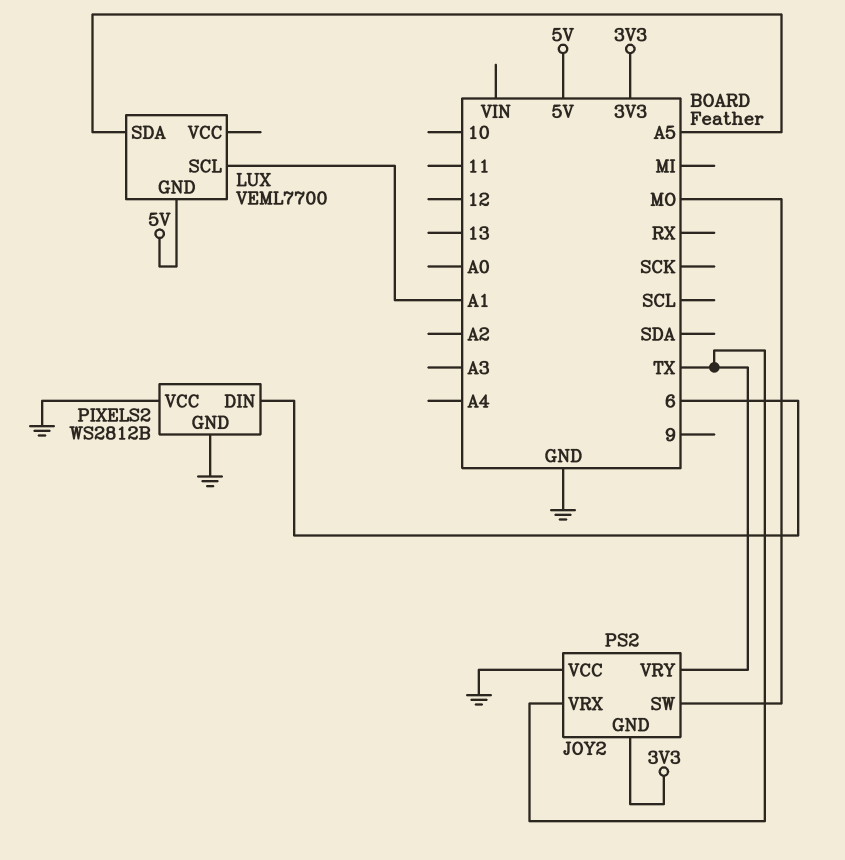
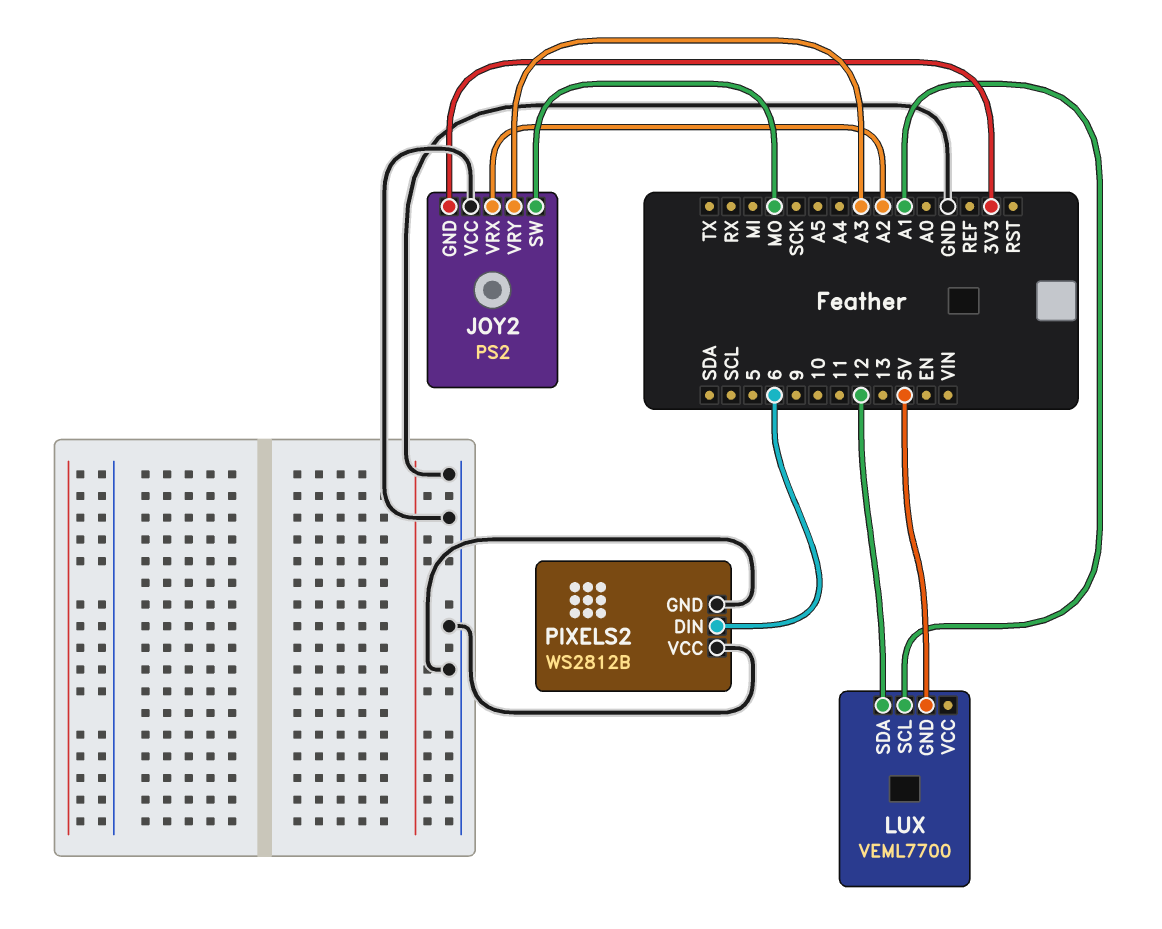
JOY2 pin VRX: TX -> A2
JOY2 pin VRY: TX -> A3
LUX pin SDA: A5 -> 12

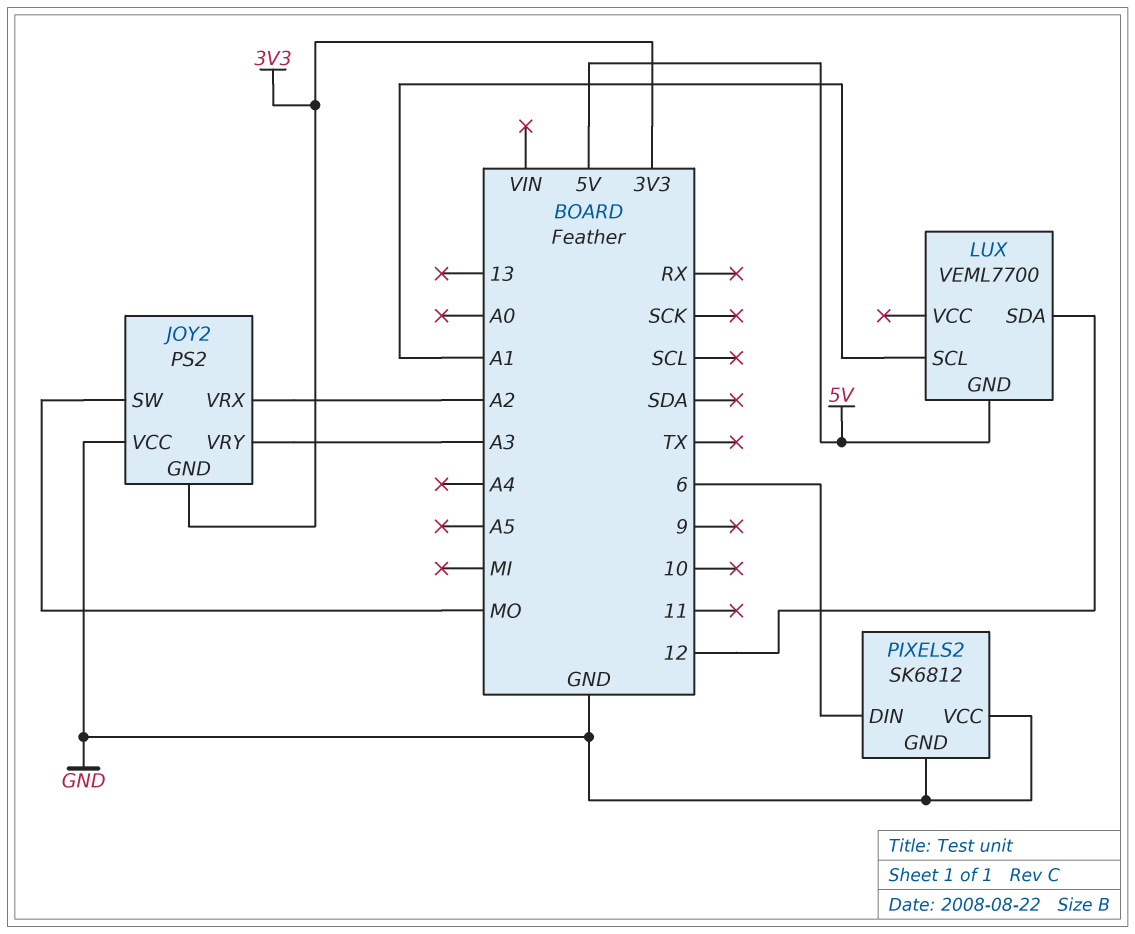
PIXELS2: WS2812B -> SK6812

